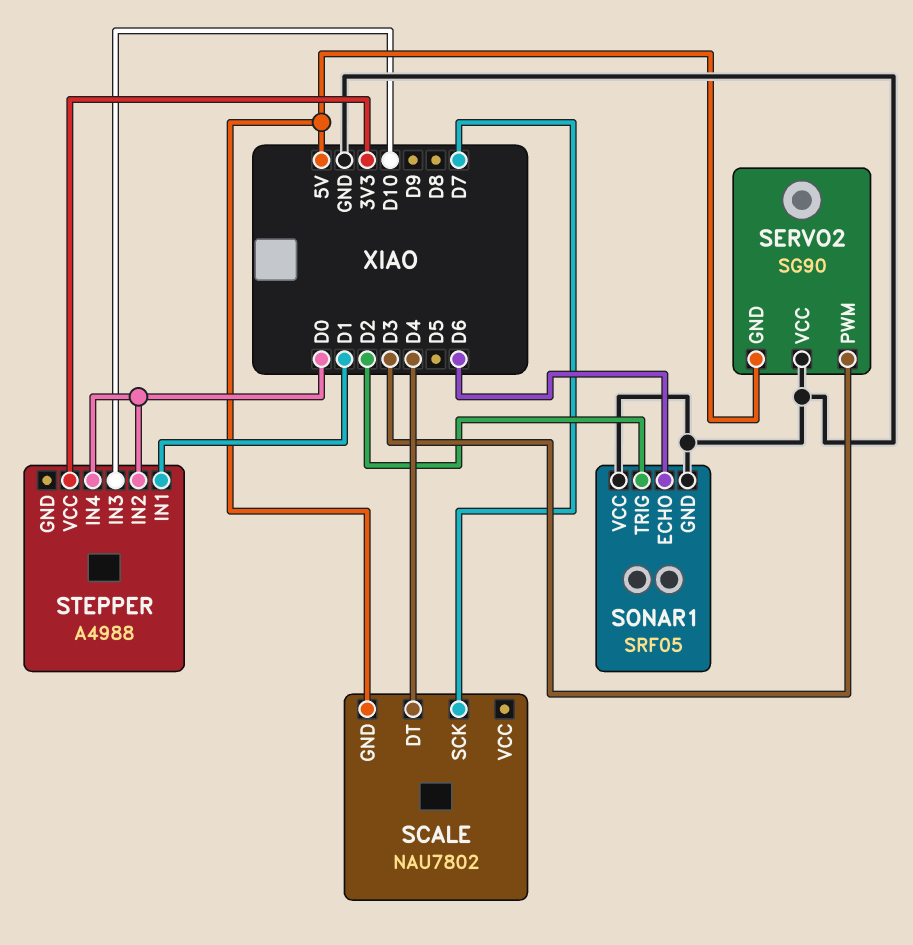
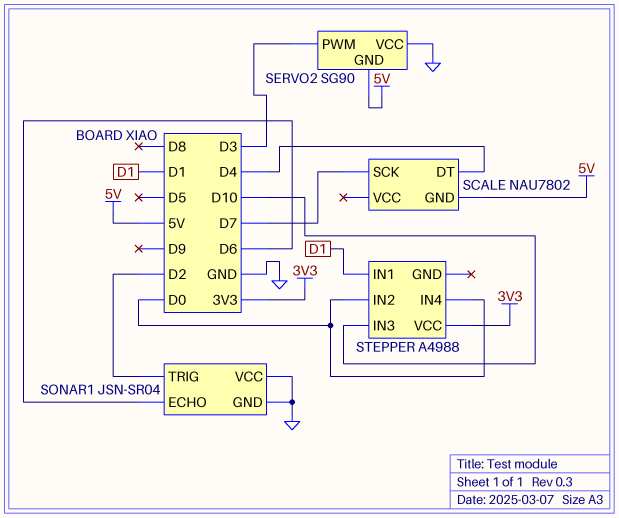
SONAR1: SRF05 -> JSN-SR04

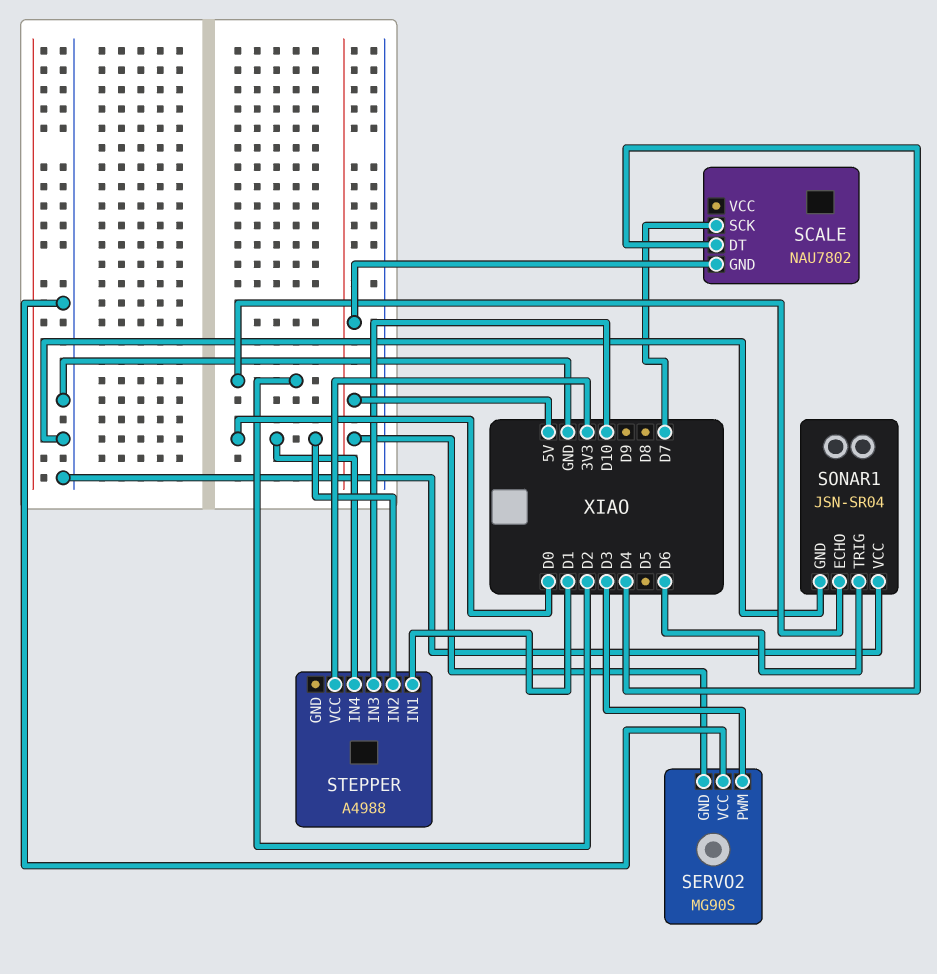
SERVO2: SG90 -> MG90S
SONAR1 pin ECHO: D6 -> D2
SONAR1 pin TRIG: D2 -> D6

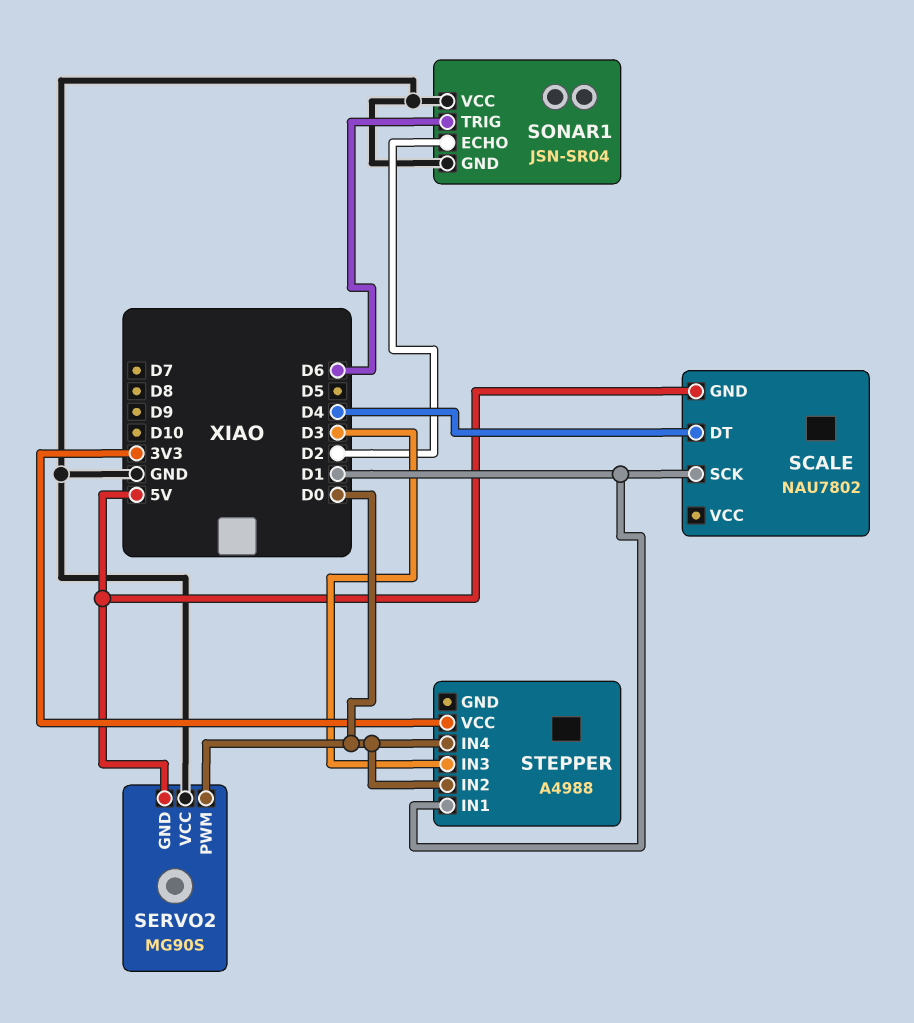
SCALE pin SCK: D7 -> D1
SERVO2 pin PWM: D3 -> D0
STEPPER pin IN3: D10 -> D3

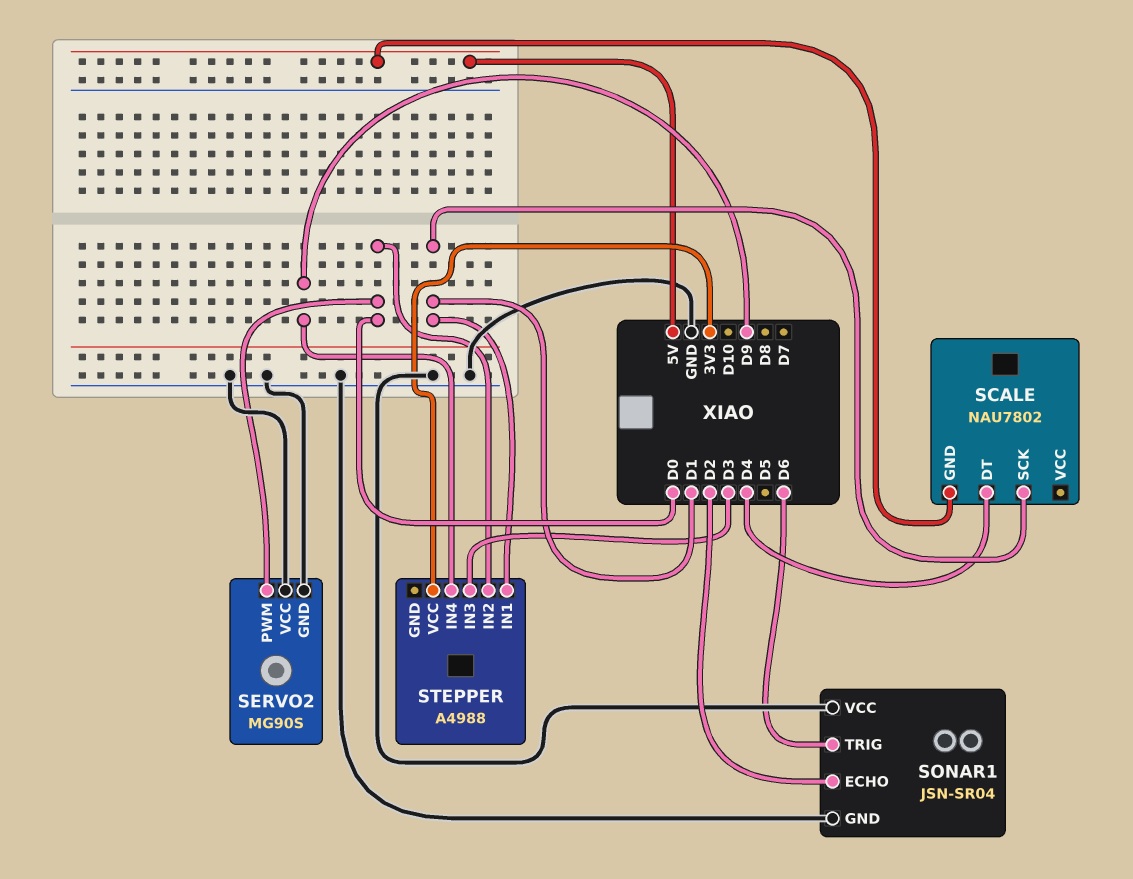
SERVO2 pin GND: 5V -> GND
STEPPER pin IN4: D0 -> D9

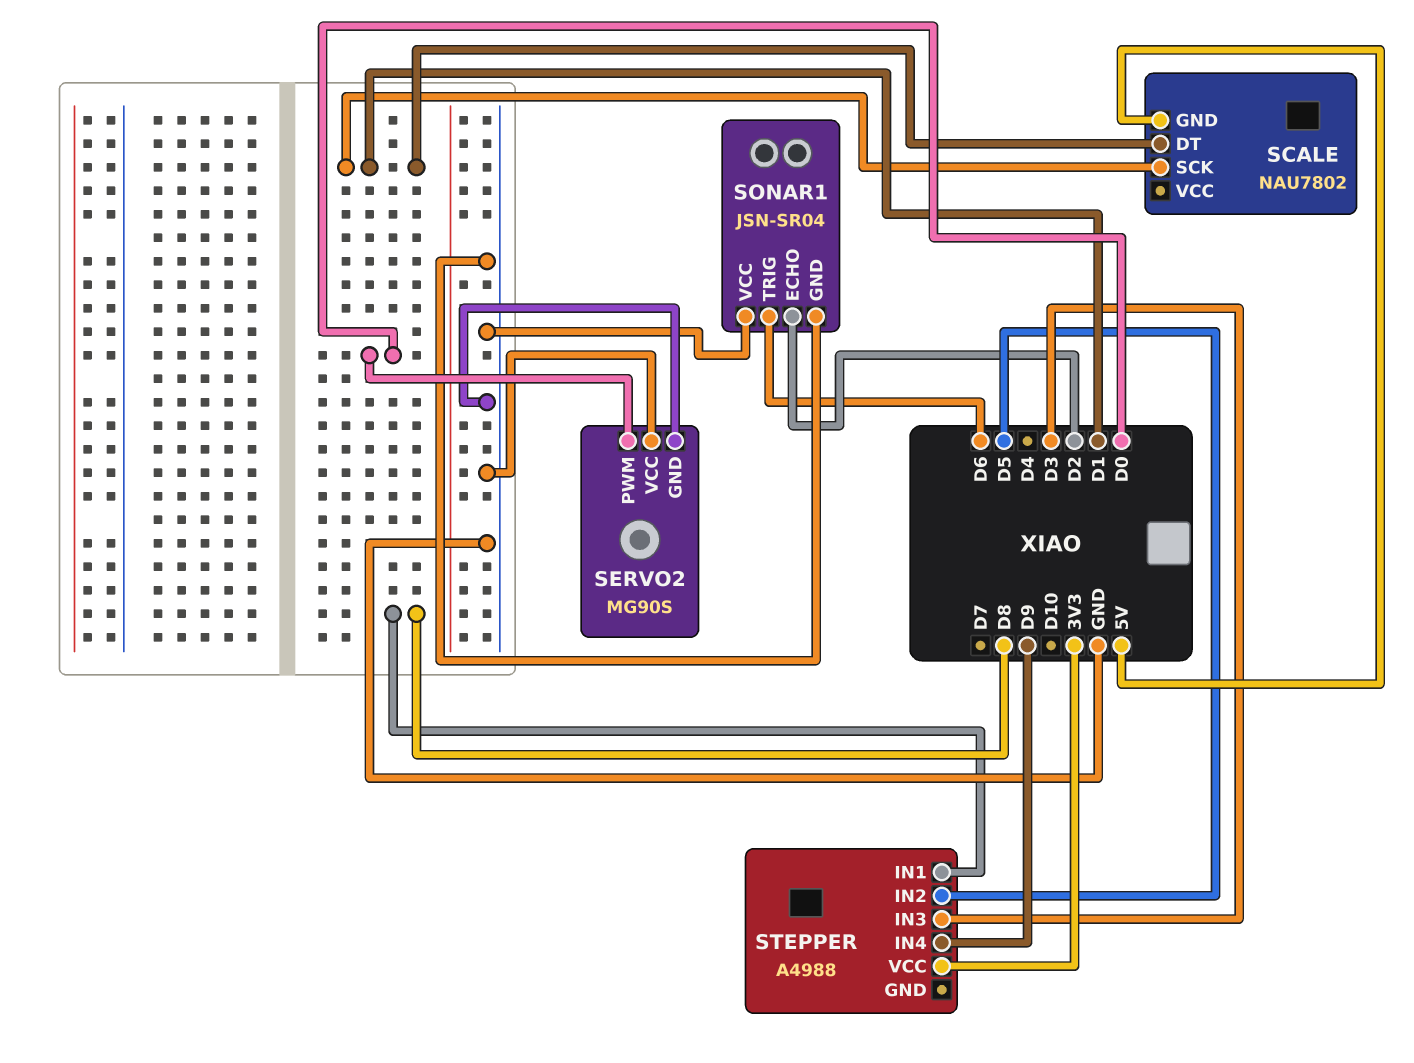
SCALE pin DT: D4 -> D1
STEPPER pin IN1: D1 -> D8
STEPPER pin IN2: D0 -> D5

